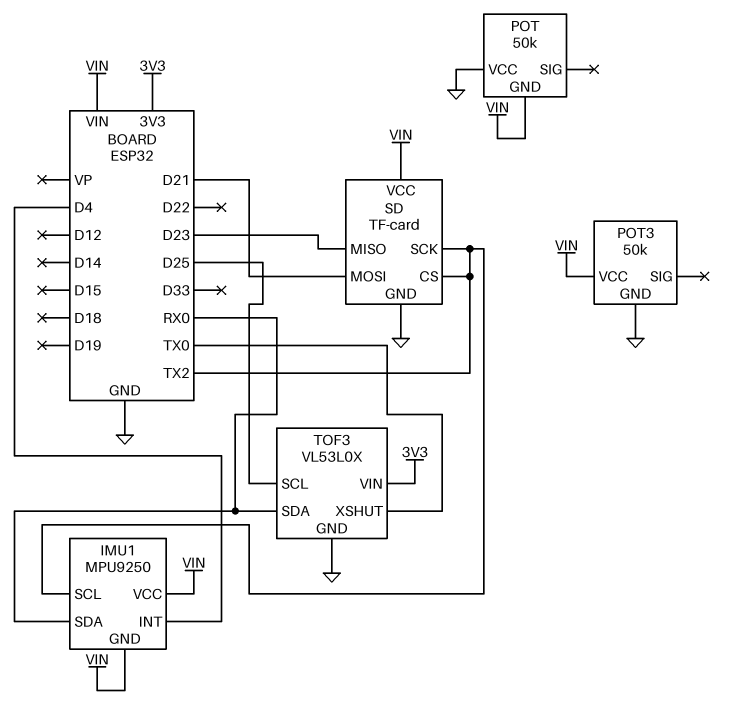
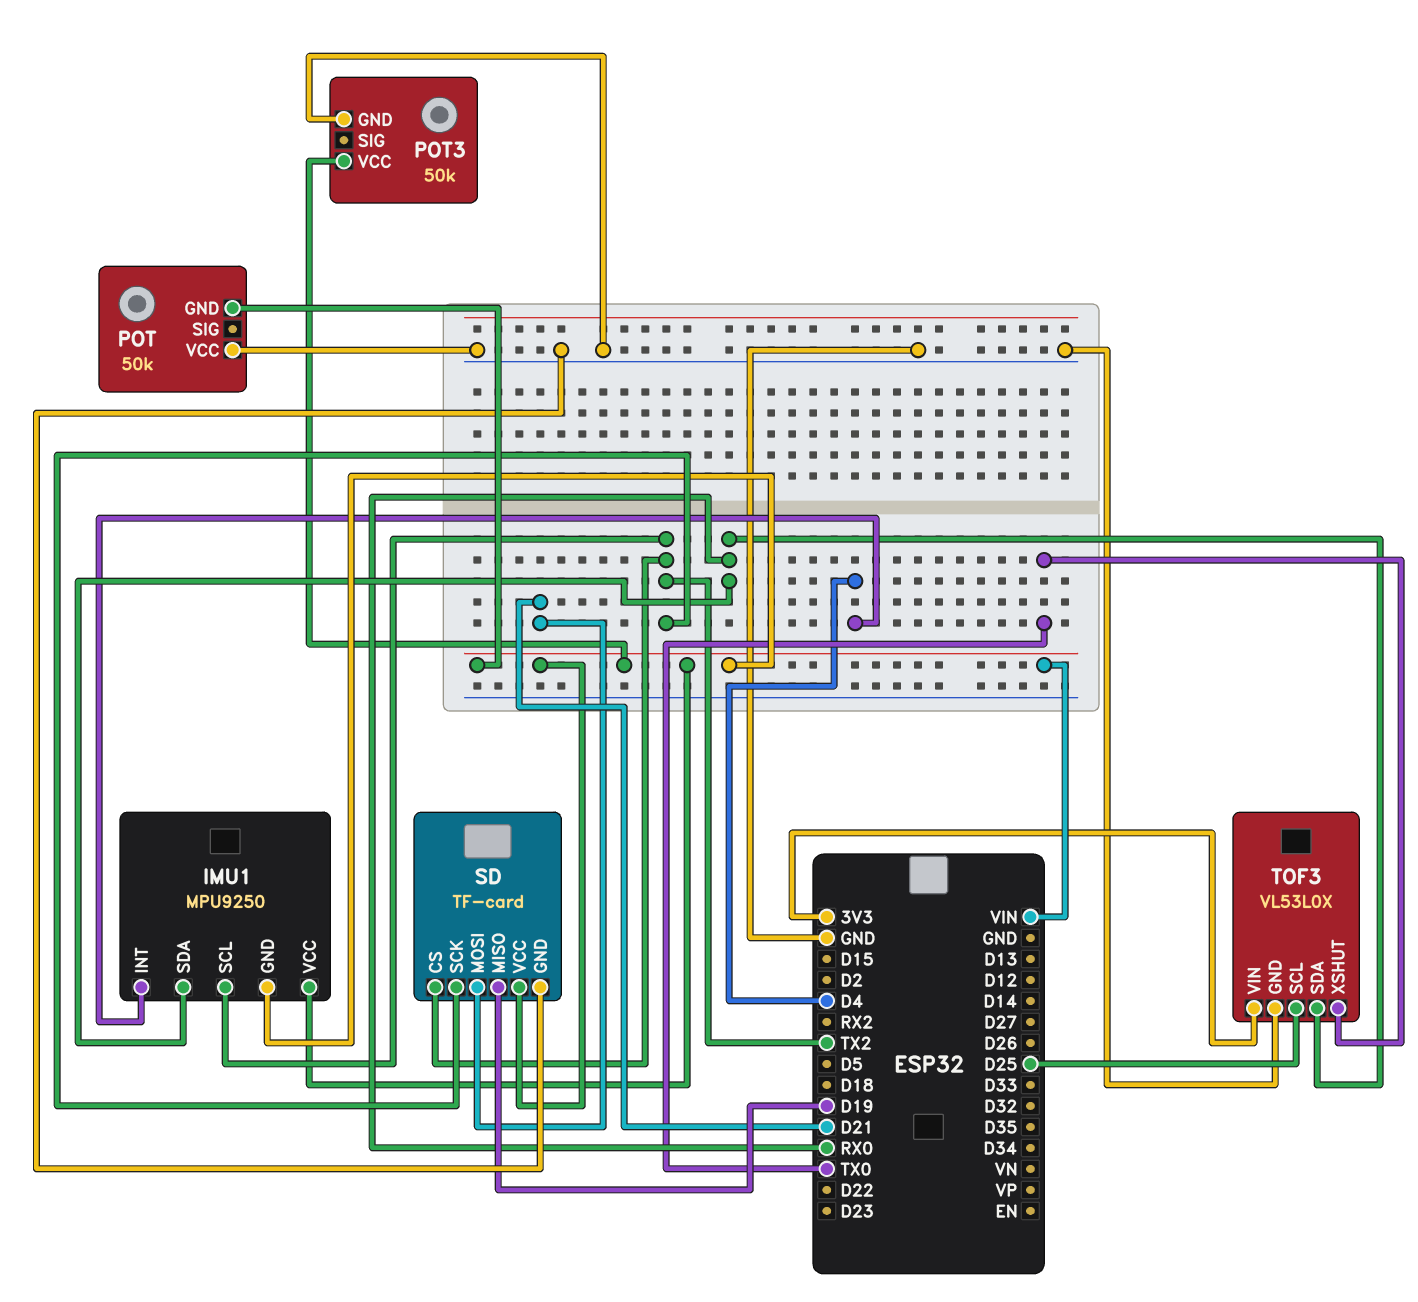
SD pin MISO: D23 -> D19

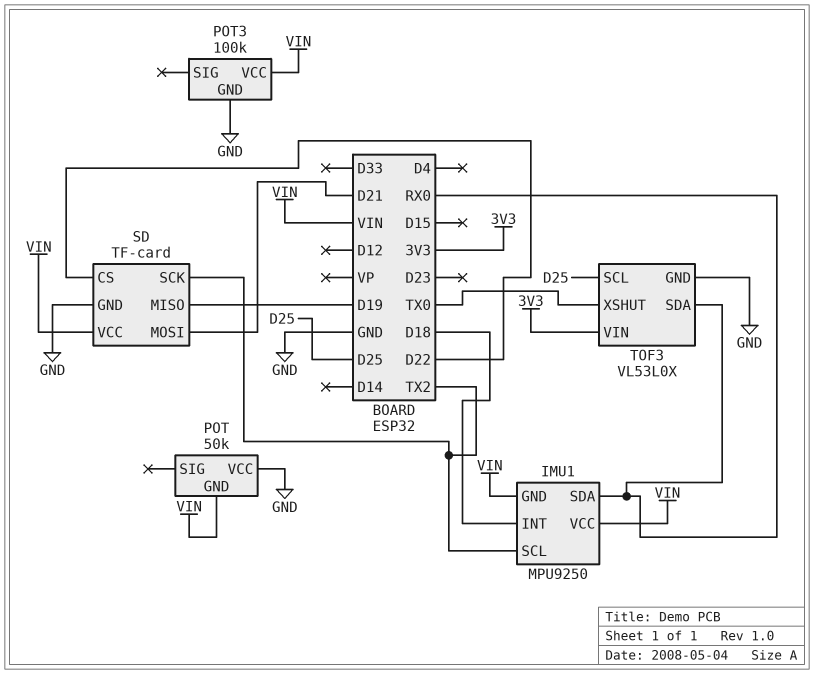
IMU1 pin INT: D4 -> D18
POT3: 50k -> 100k
SD pin CS: TX2 -> D22

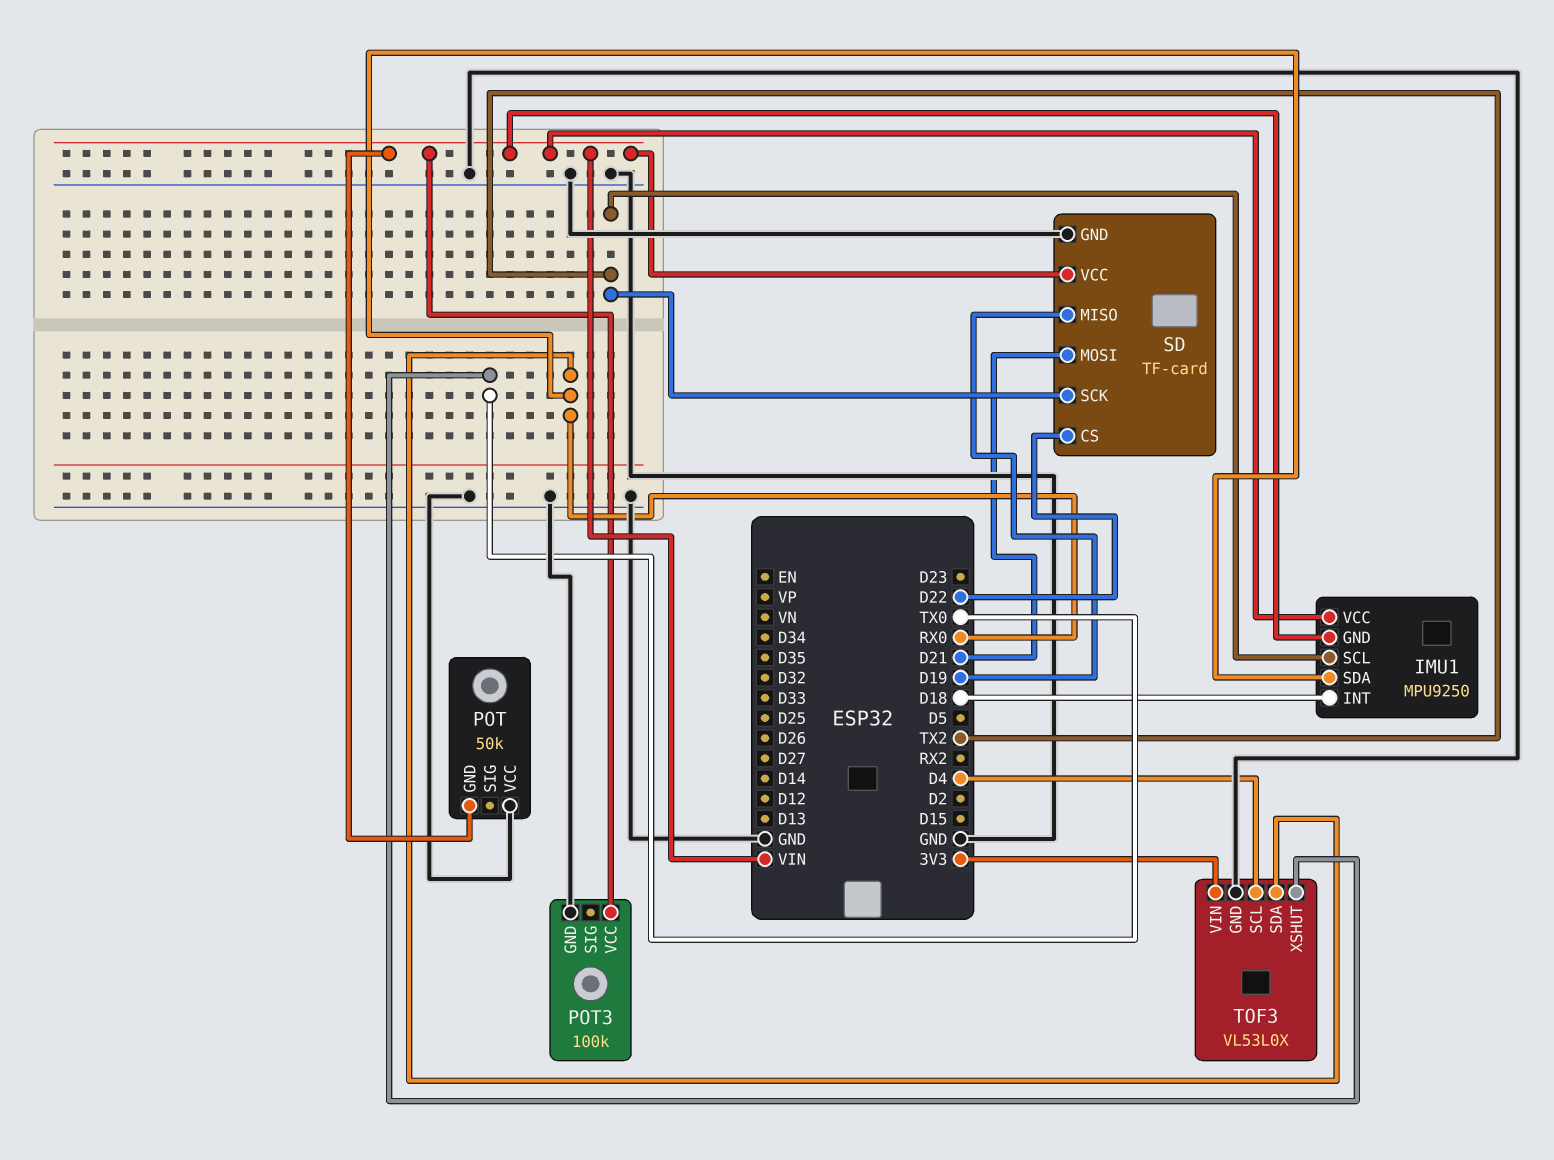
TOF3 pin SCL: D25 -> D4

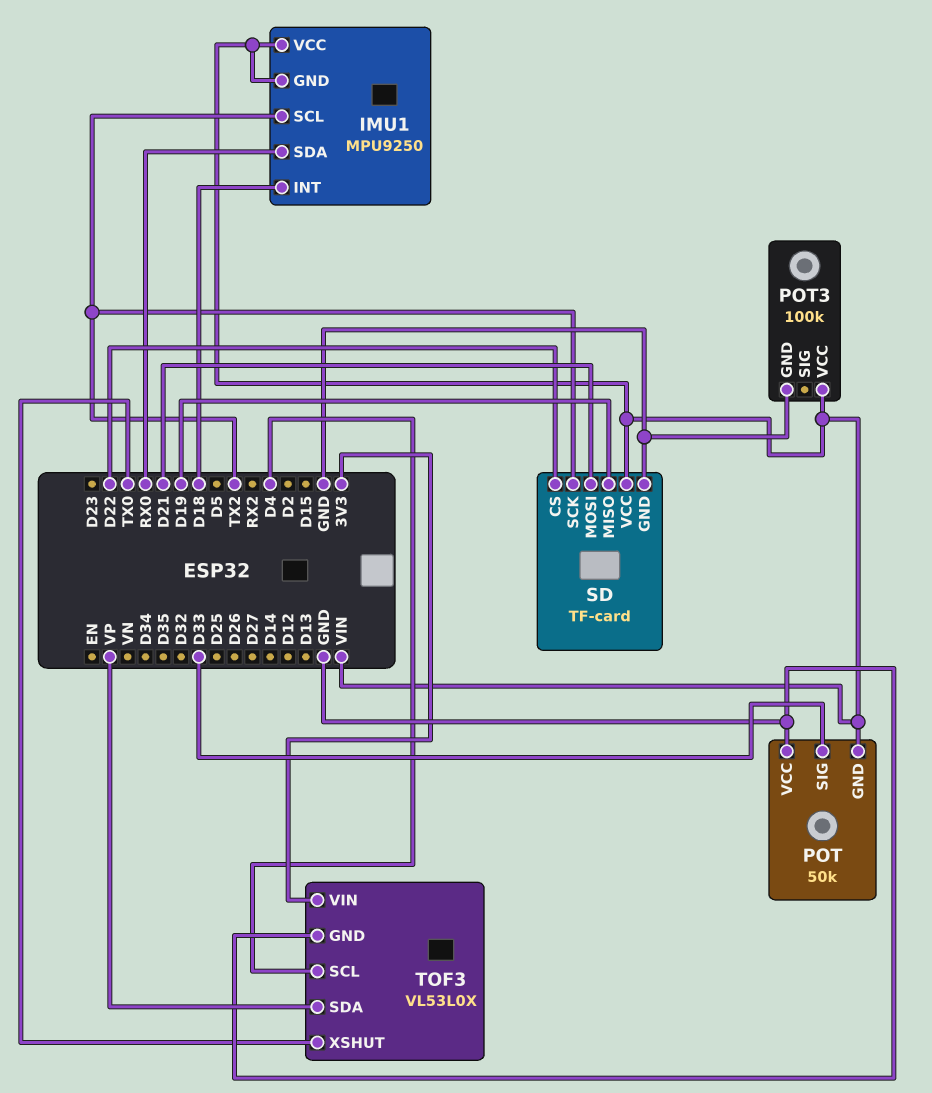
POT pin SIG: none -> D33
TOF3 pin SDA: RX0 -> VP

